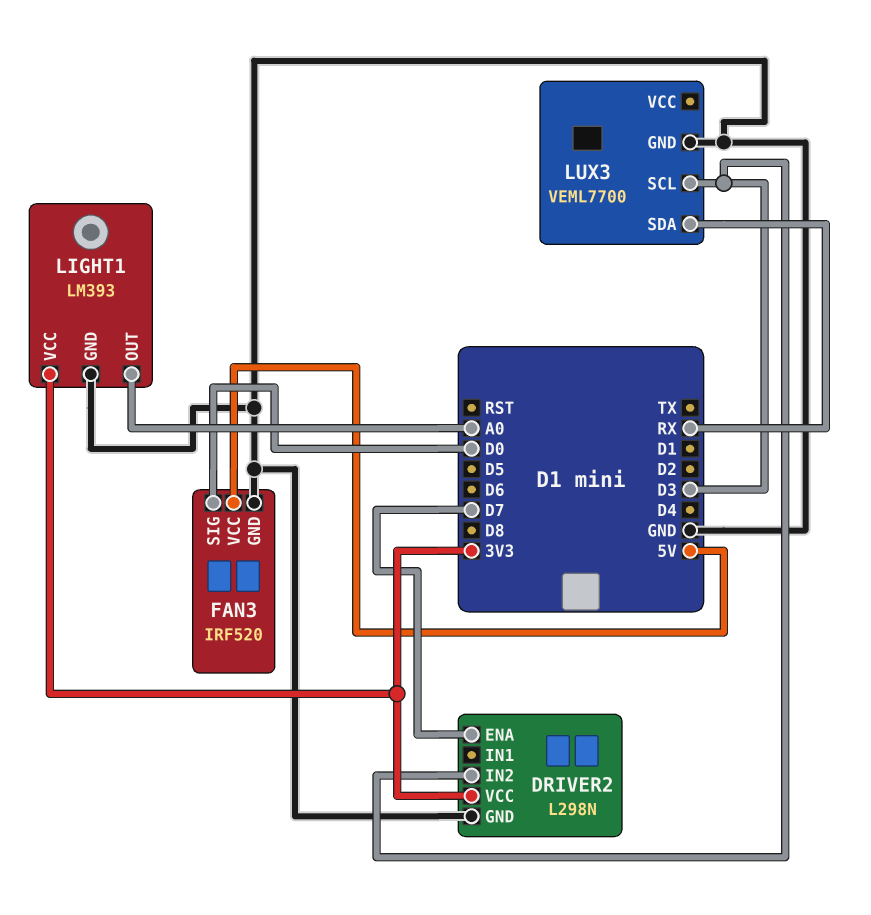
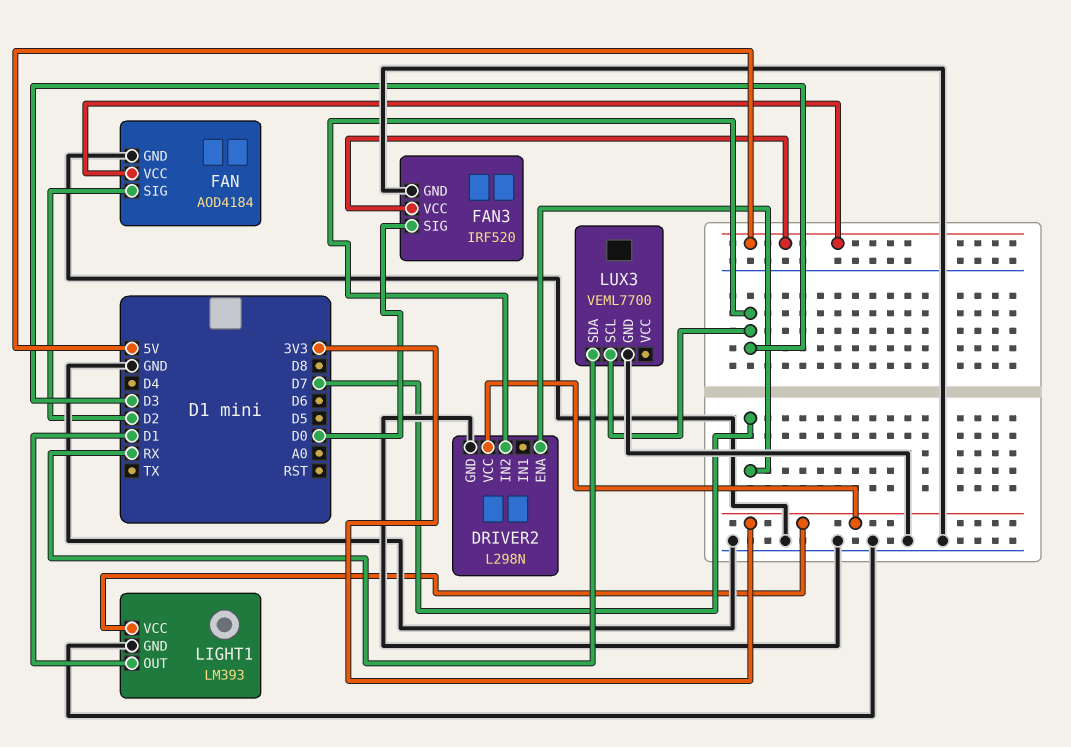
FAN: none -> AOD4184
FAN pin GND: none -> GND
FAN pin SIG: none -> D2
FAN pin VCC: none -> 5V
LIGHT1 pin OUT: A0 -> D1

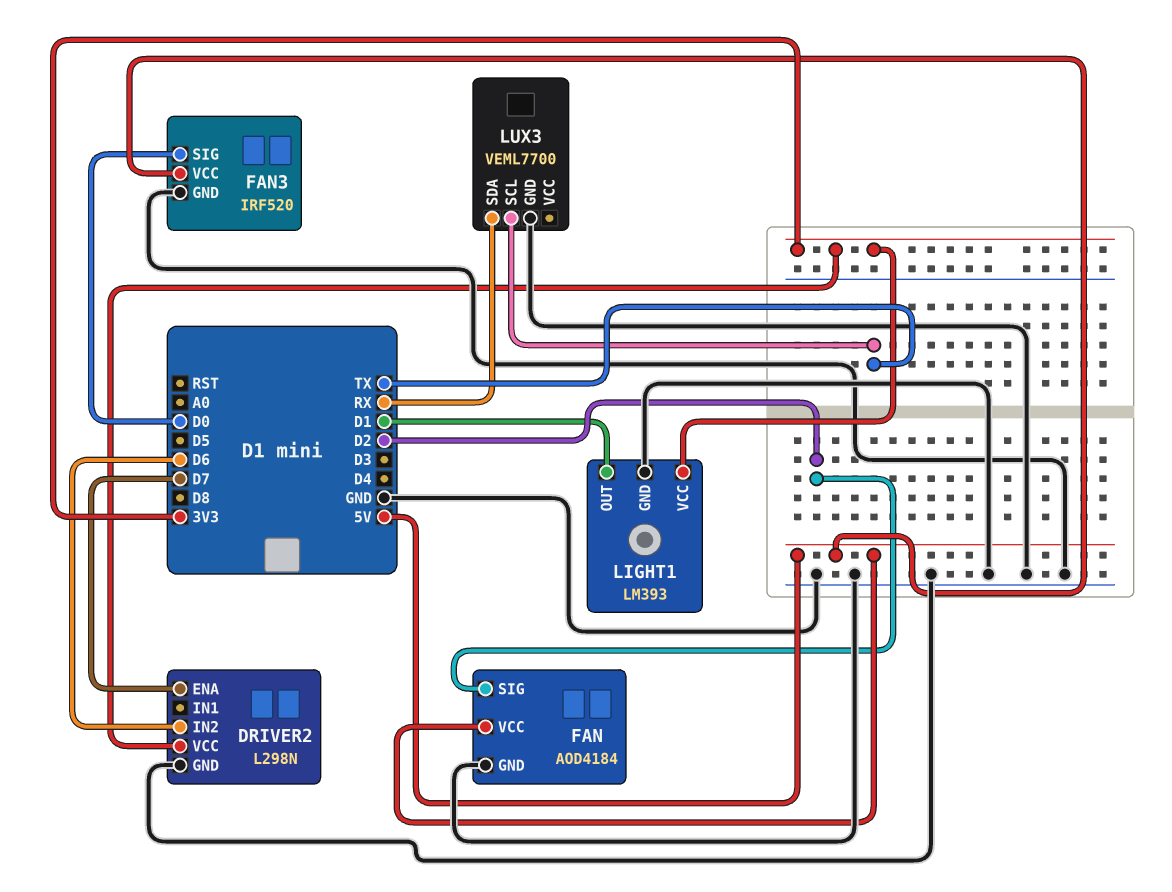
DRIVER2 pin IN2: D3 -> D6
LUX3 pin SCL: D3 -> TX

